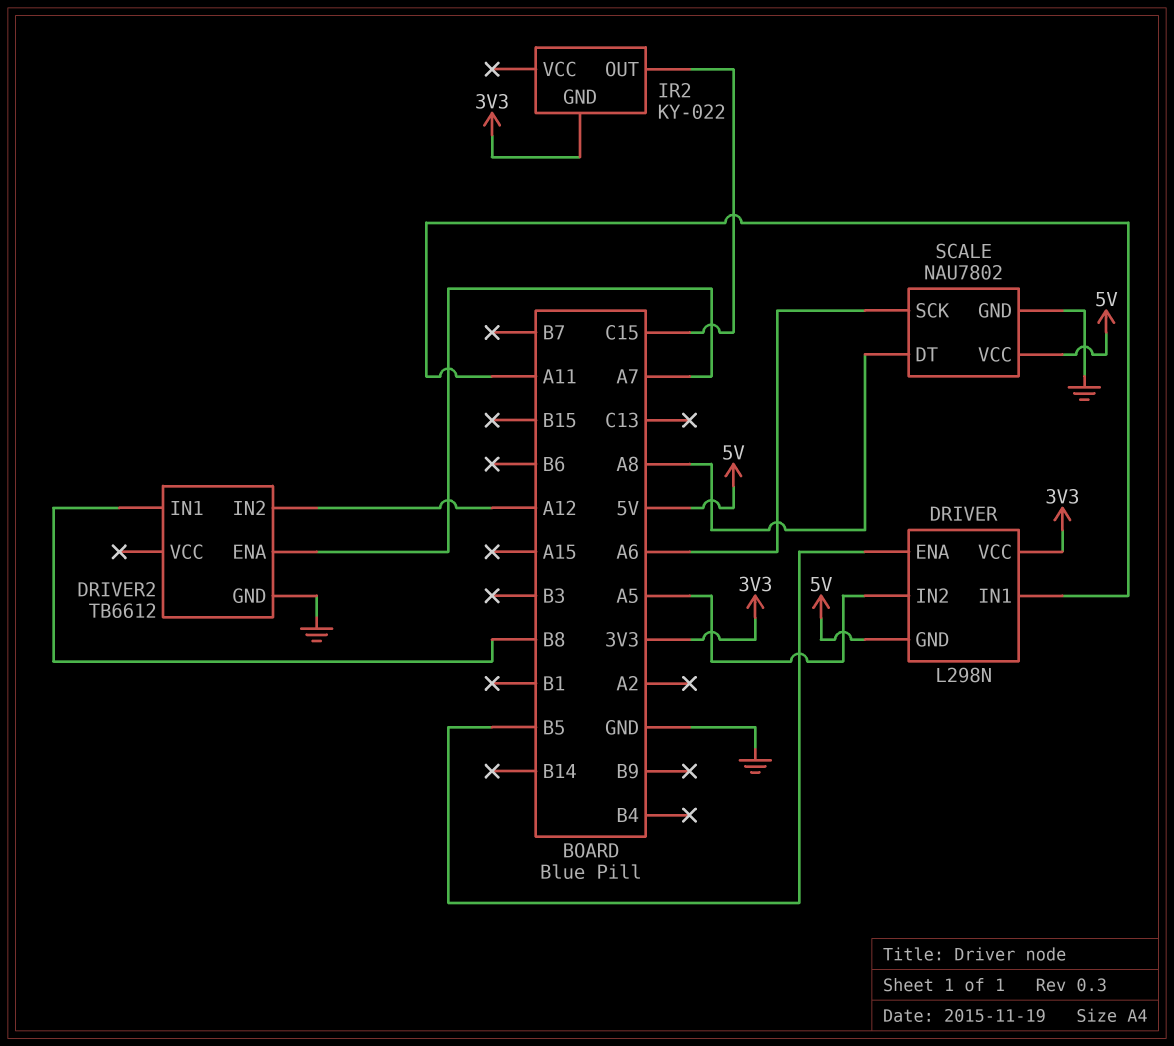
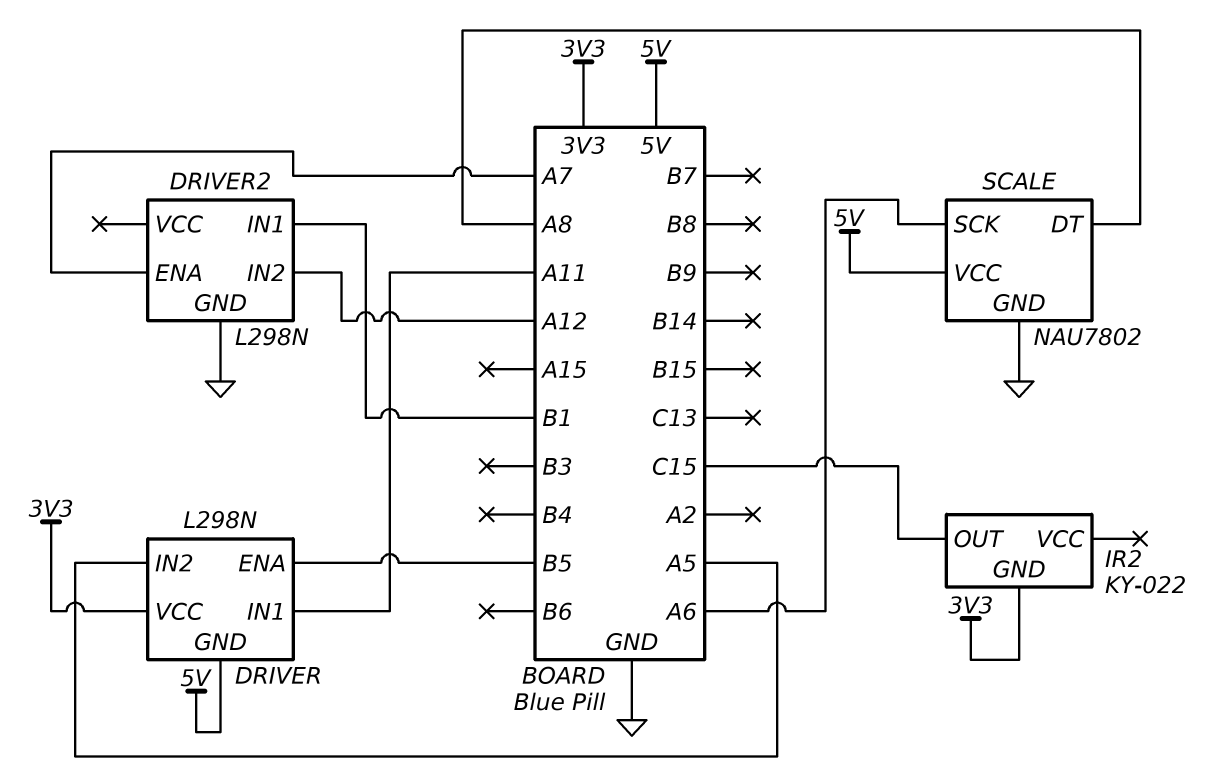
DRIVER2: TB6612 -> L298N
DRIVER2 pin IN1: B8 -> B1

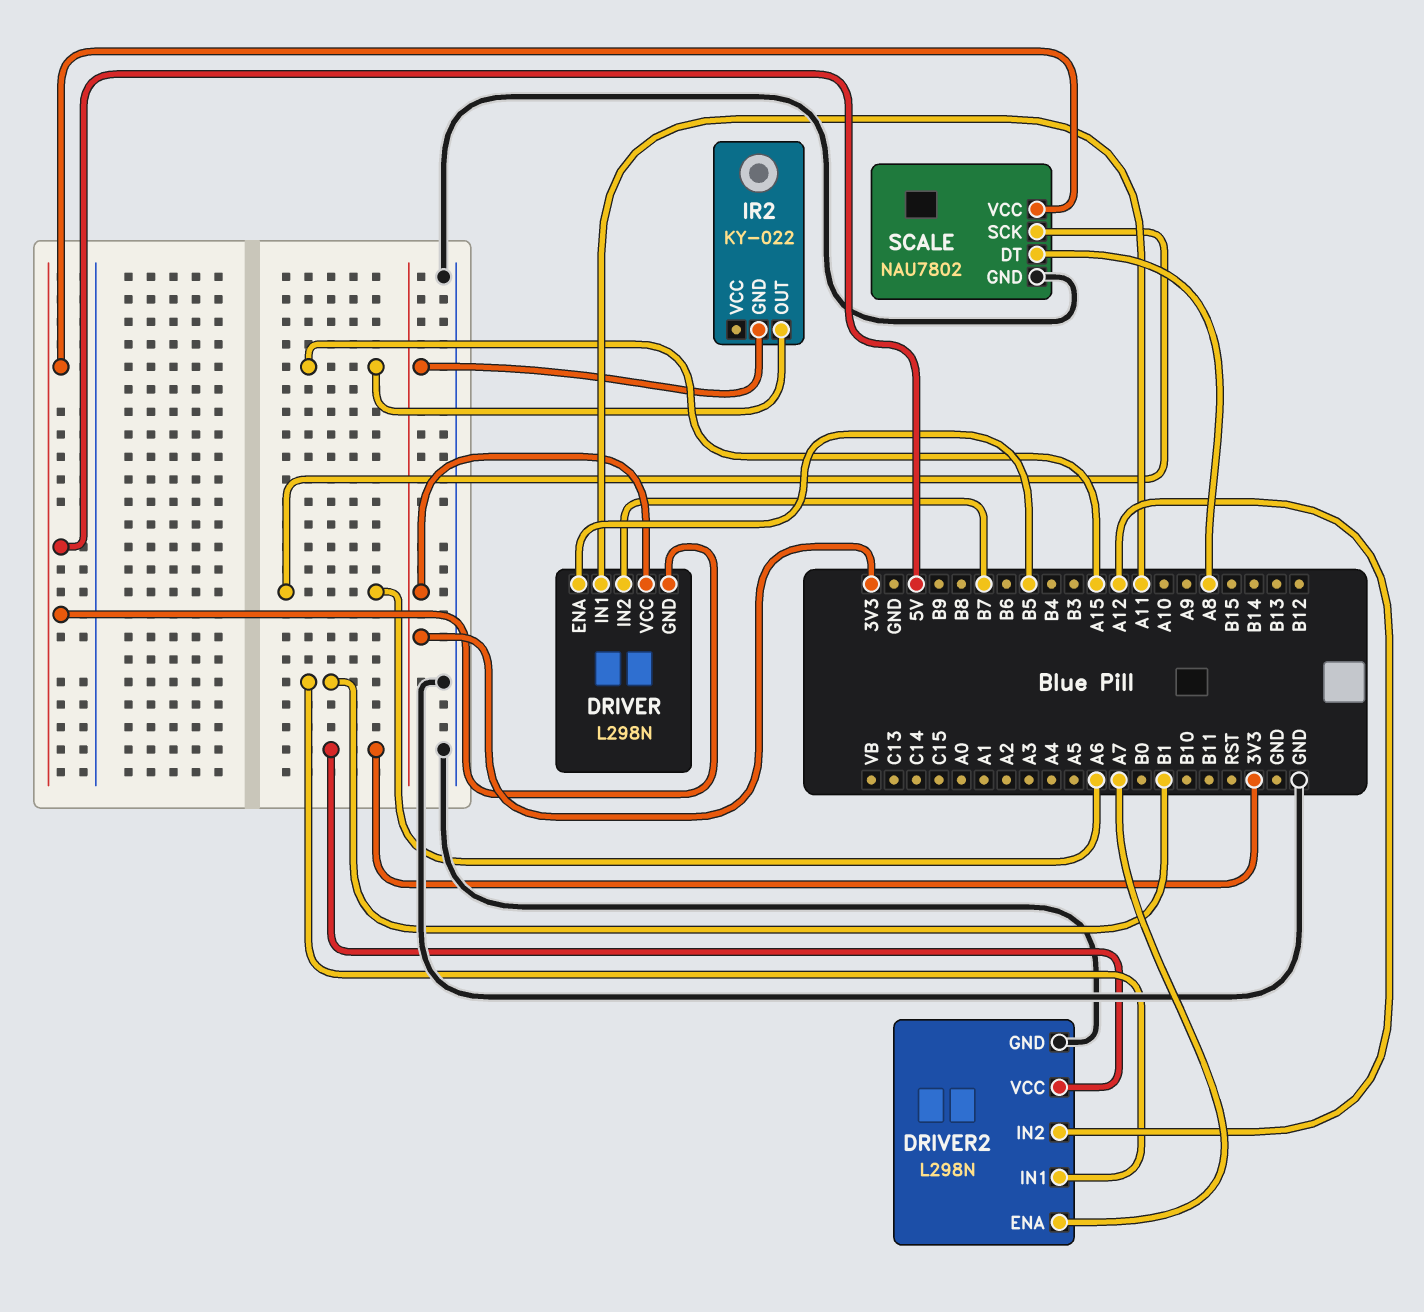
DRIVER pin IN2: A5 -> B7
DRIVER2 pin VCC: none -> 3V3
IR2 pin OUT: C15 -> A15

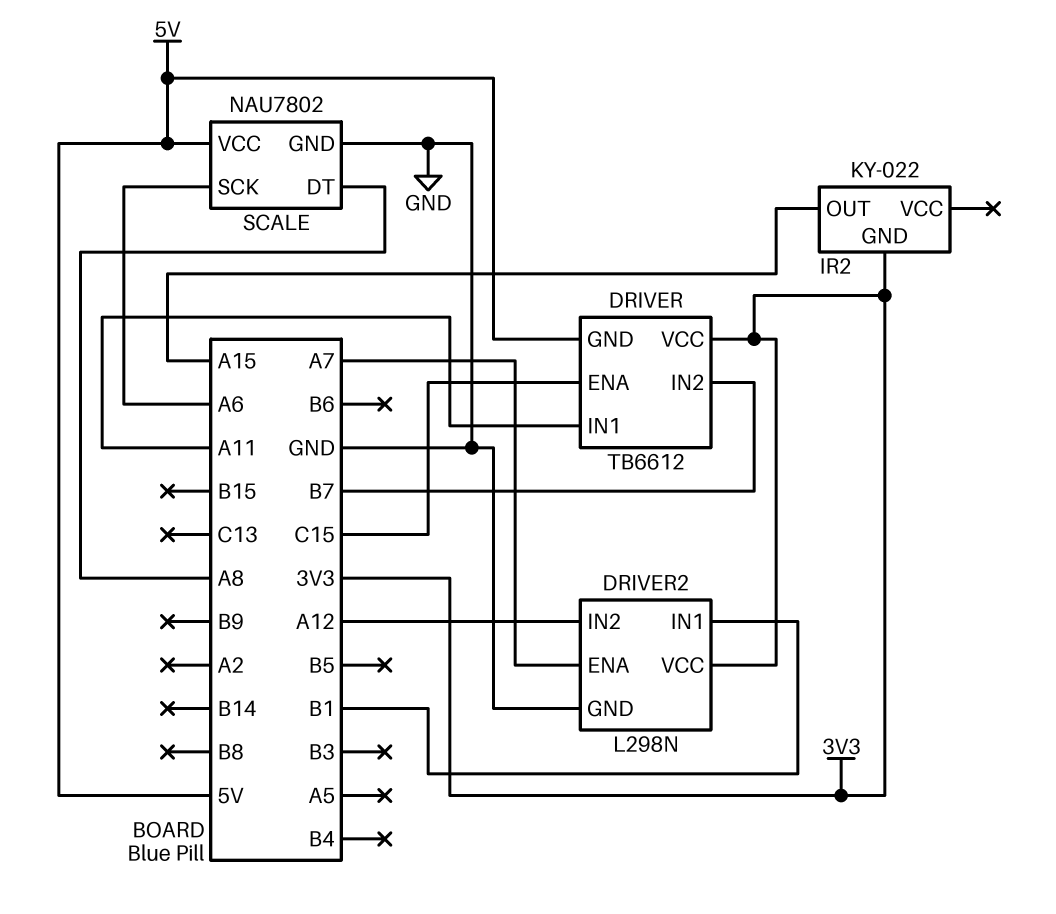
DRIVER: L298N -> TB6612
DRIVER pin ENA: B5 -> C15

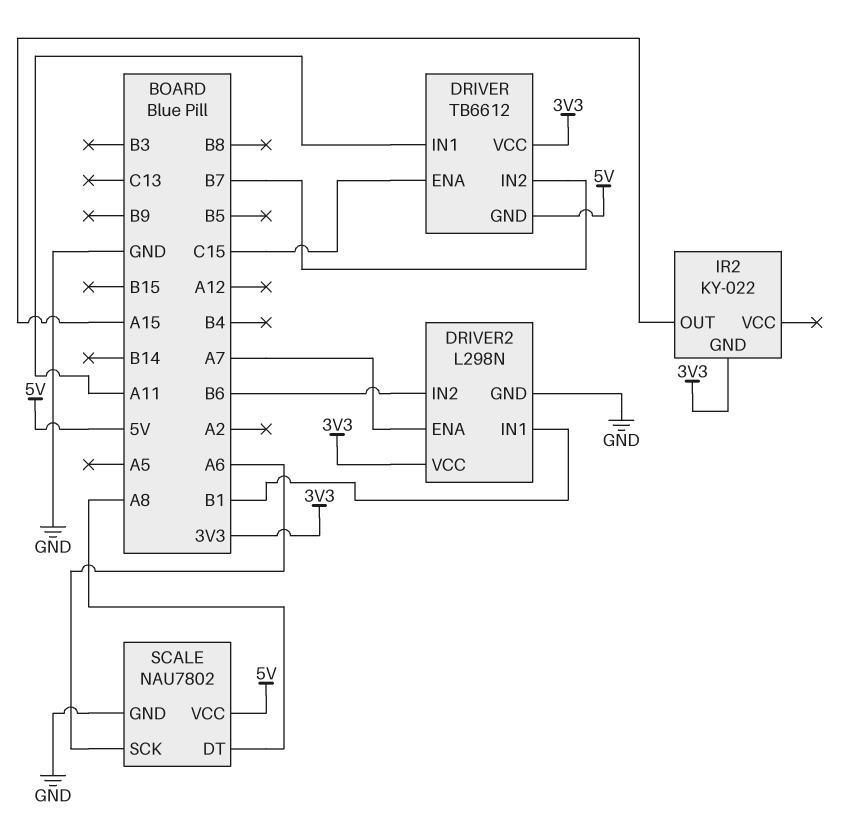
DRIVER2 pin IN2: A12 -> B6

